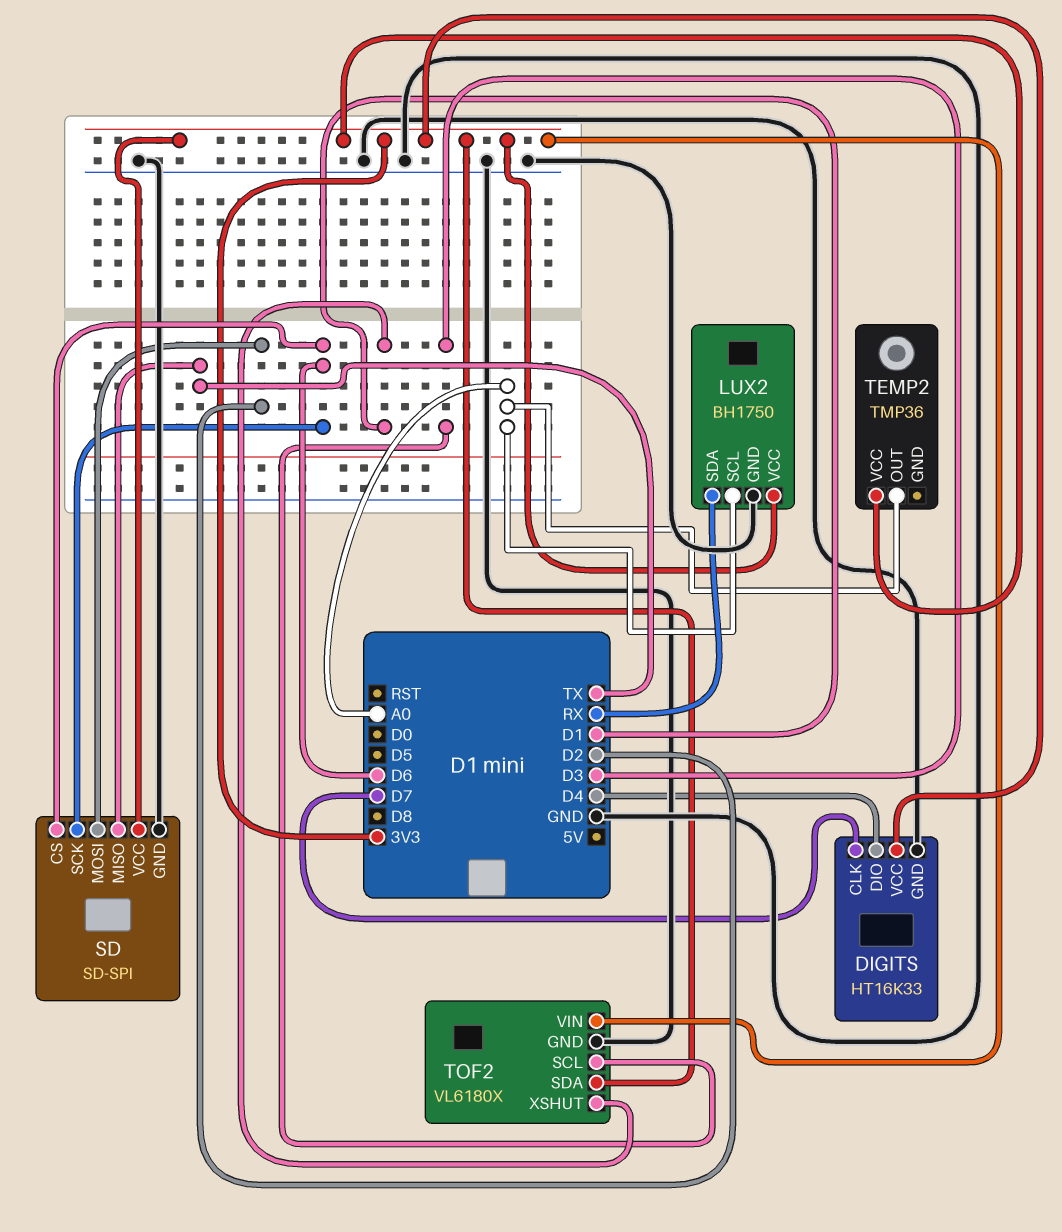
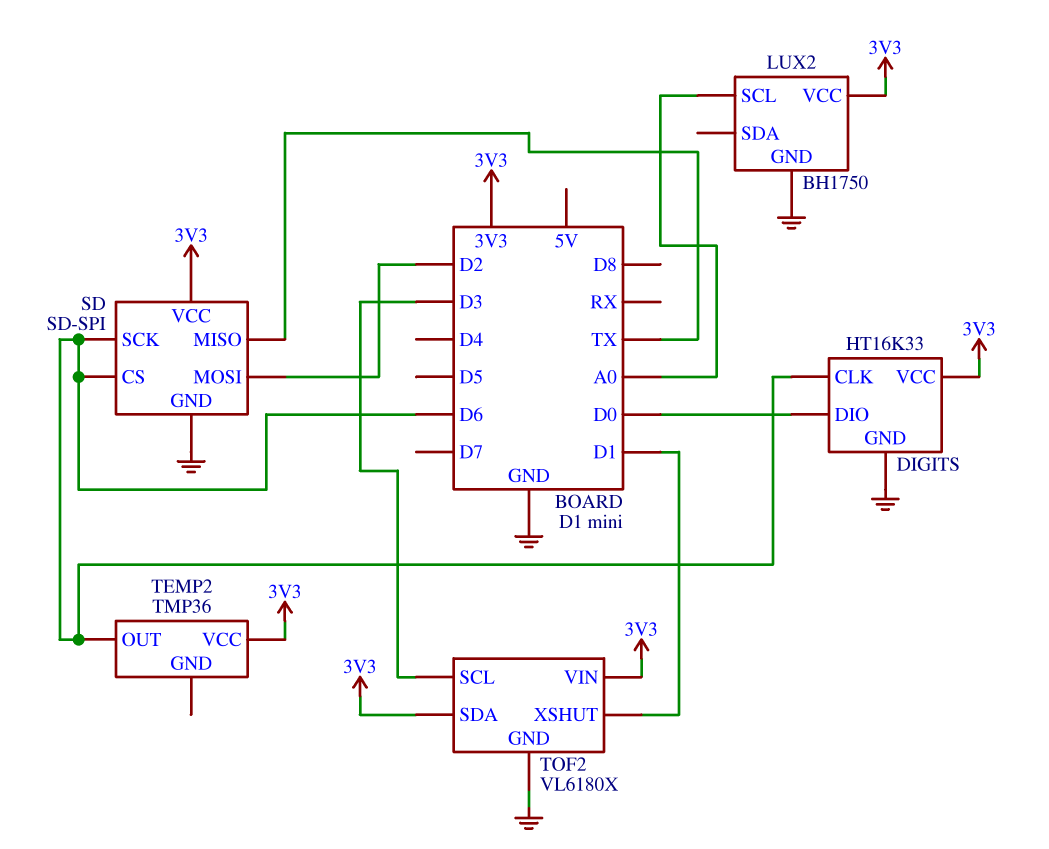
DIGITS pin CLK: D7 -> D6
DIGITS pin DIO: D4 -> D0
LUX2 pin SDA: RX -> none
TEMP2 pin OUT: A0 -> D6

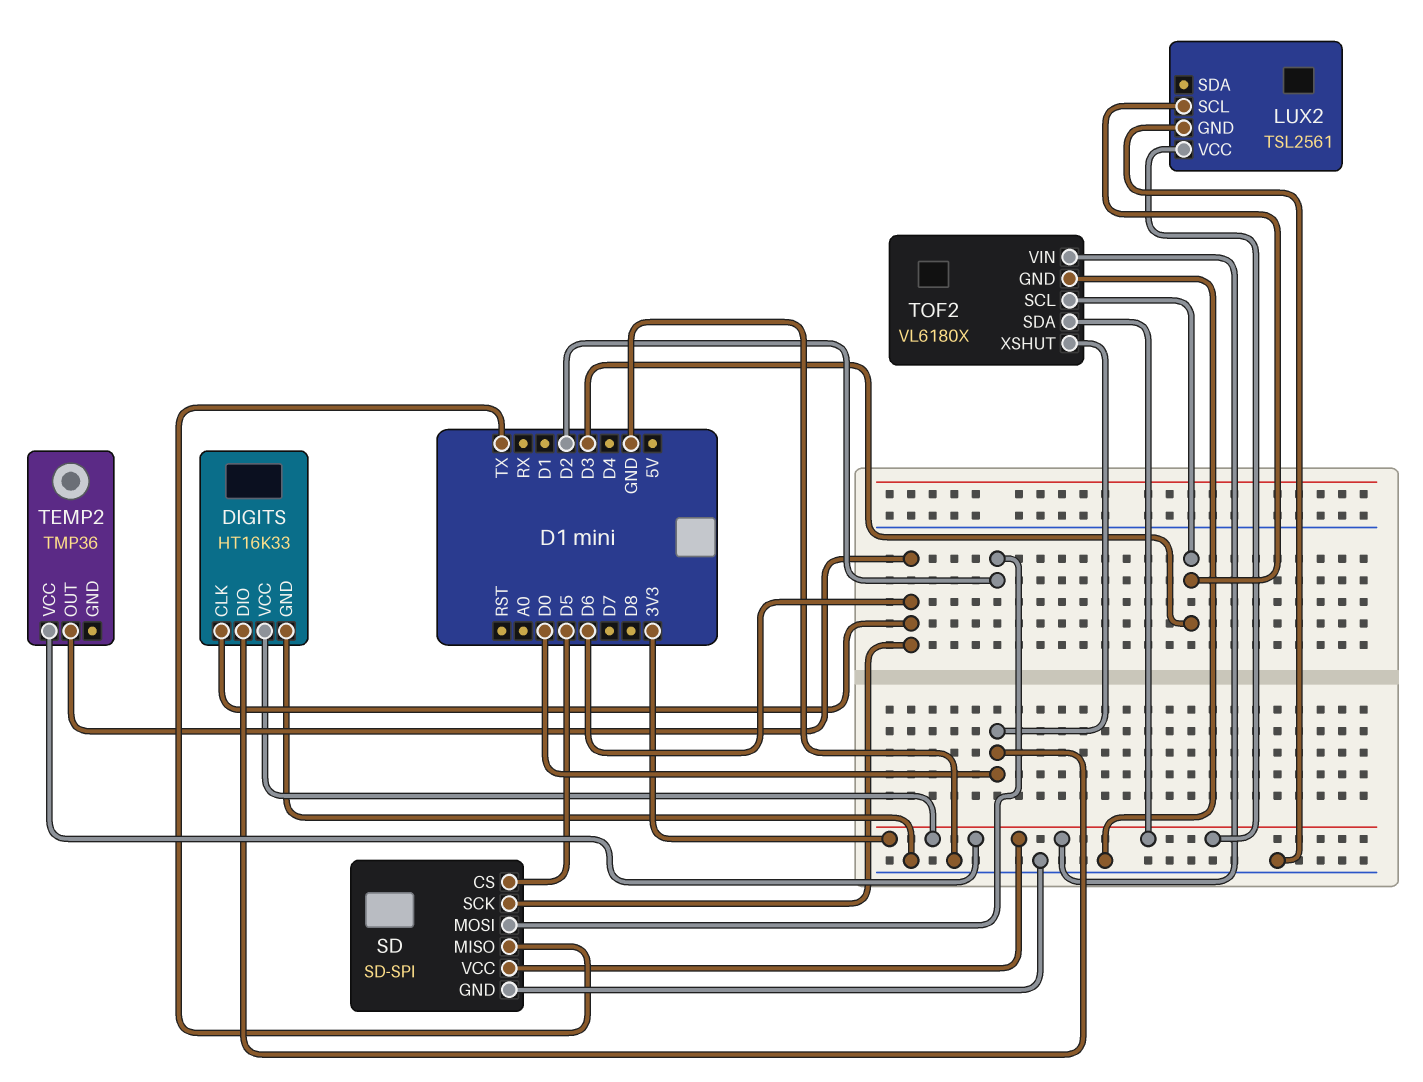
LUX2: BH1750 -> TSL2561
LUX2 pin SCL: A0 -> D3
SD pin CS: D6 -> D5
TOF2 pin XSHUT: D1 -> D0

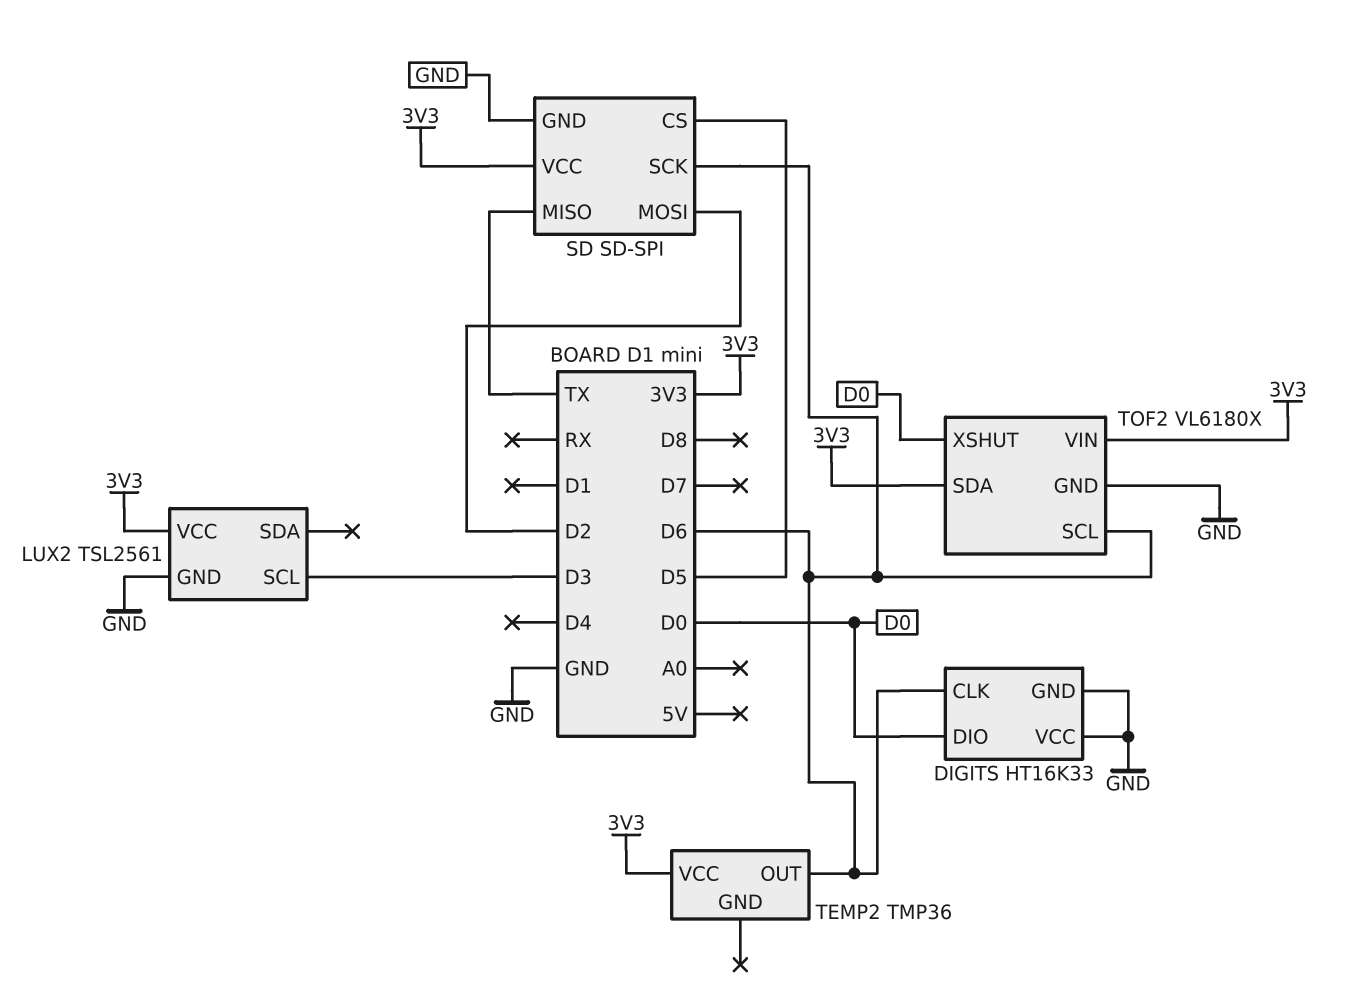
DIGITS pin VCC: 3V3 -> GND
TOF2 pin SCL: D3 -> D6

